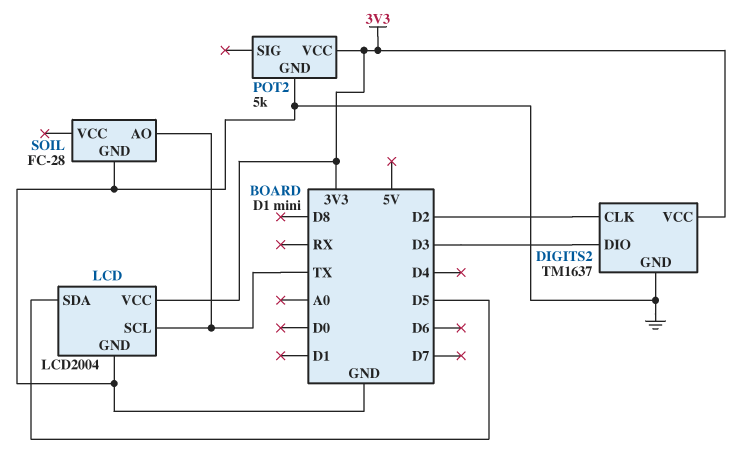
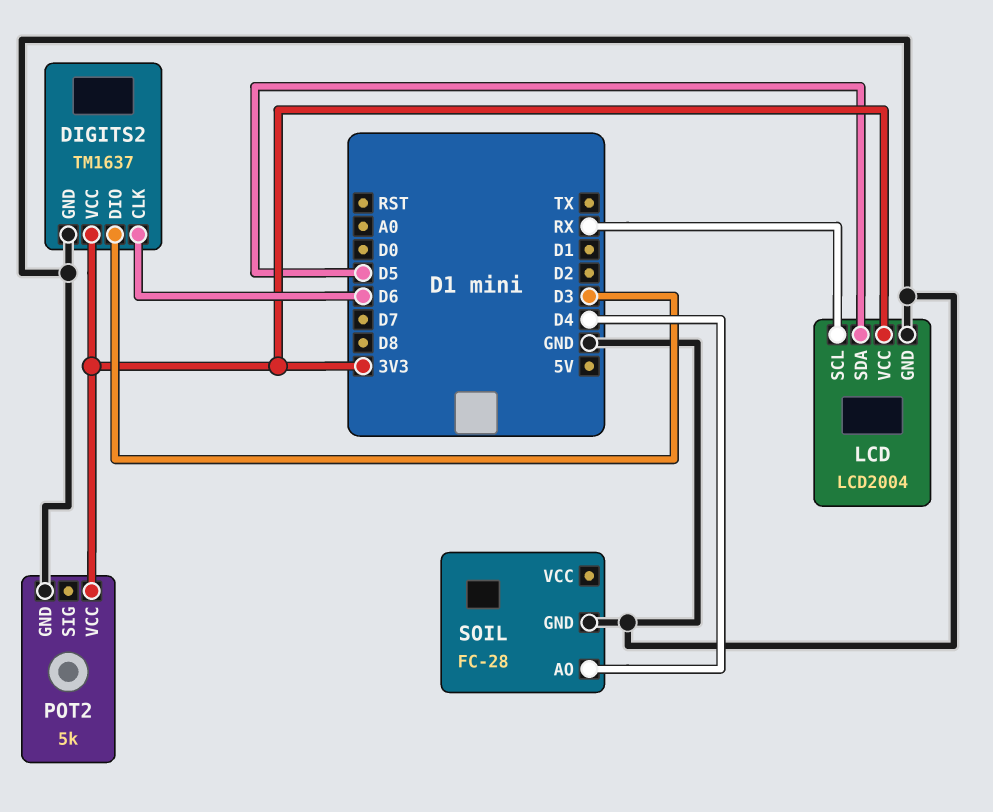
DIGITS2 pin CLK: D2 -> D6
LCD pin SCL: TX -> RX
SOIL pin AO: TX -> D4

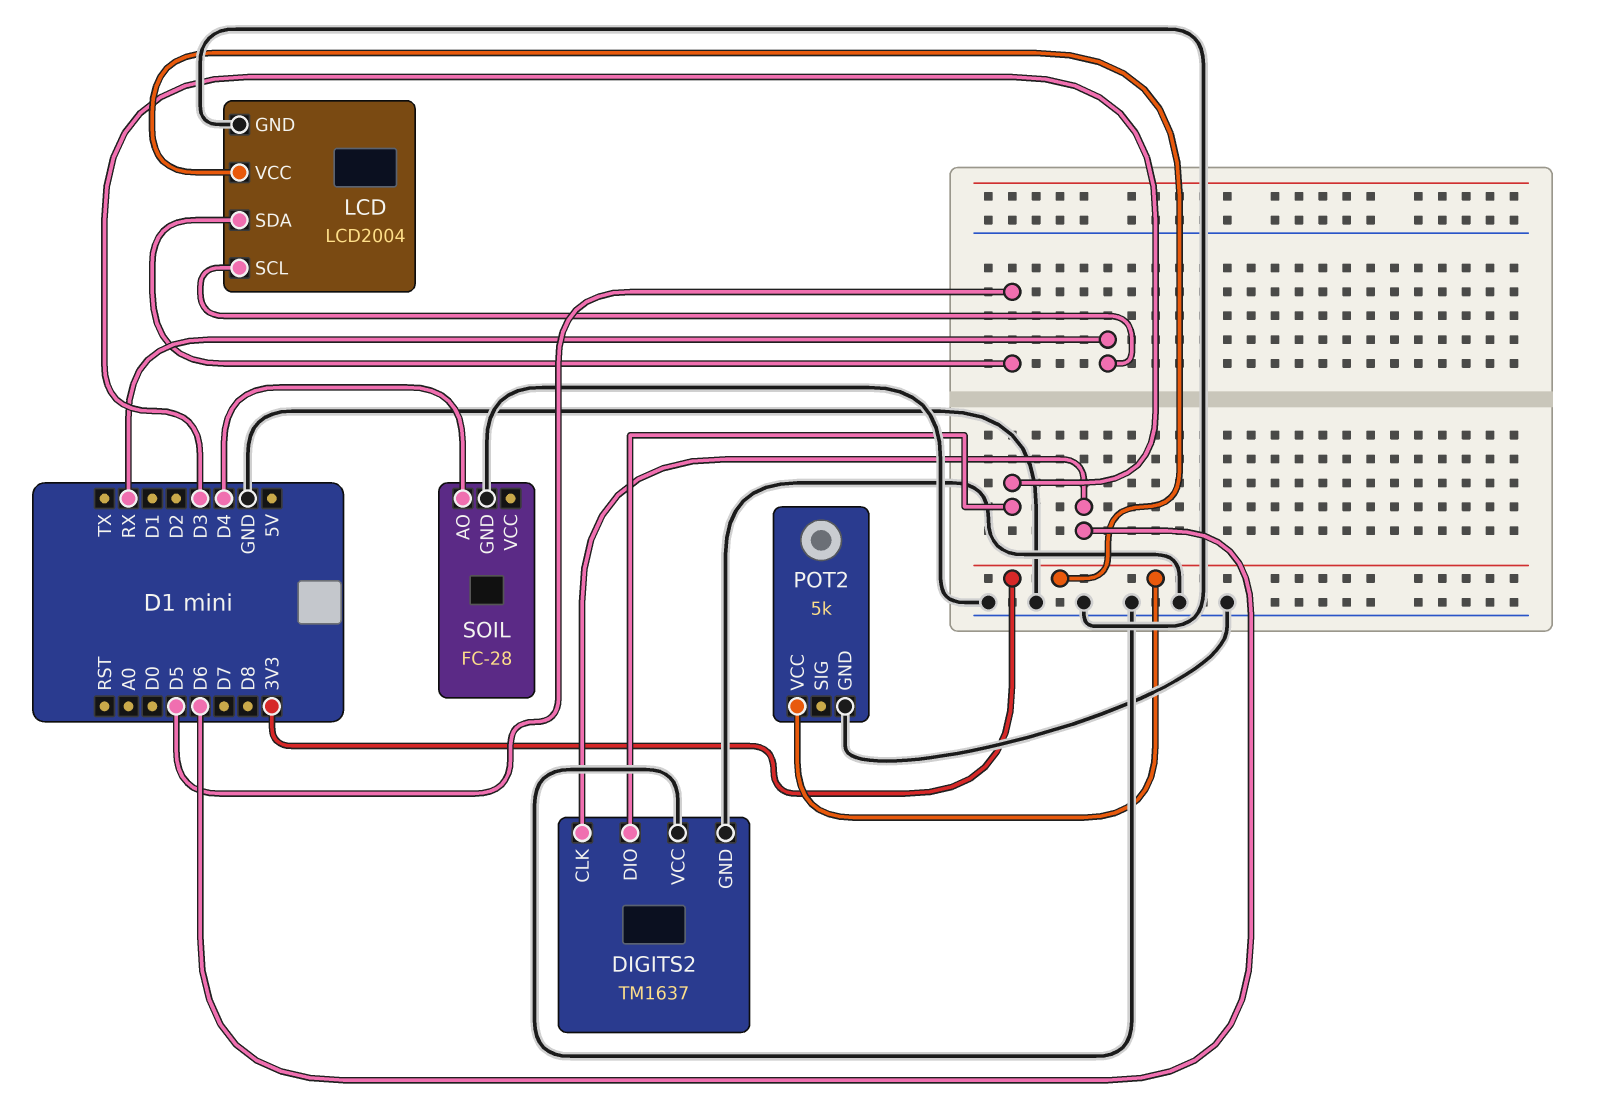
DIGITS2 pin VCC: 3V3 -> GND

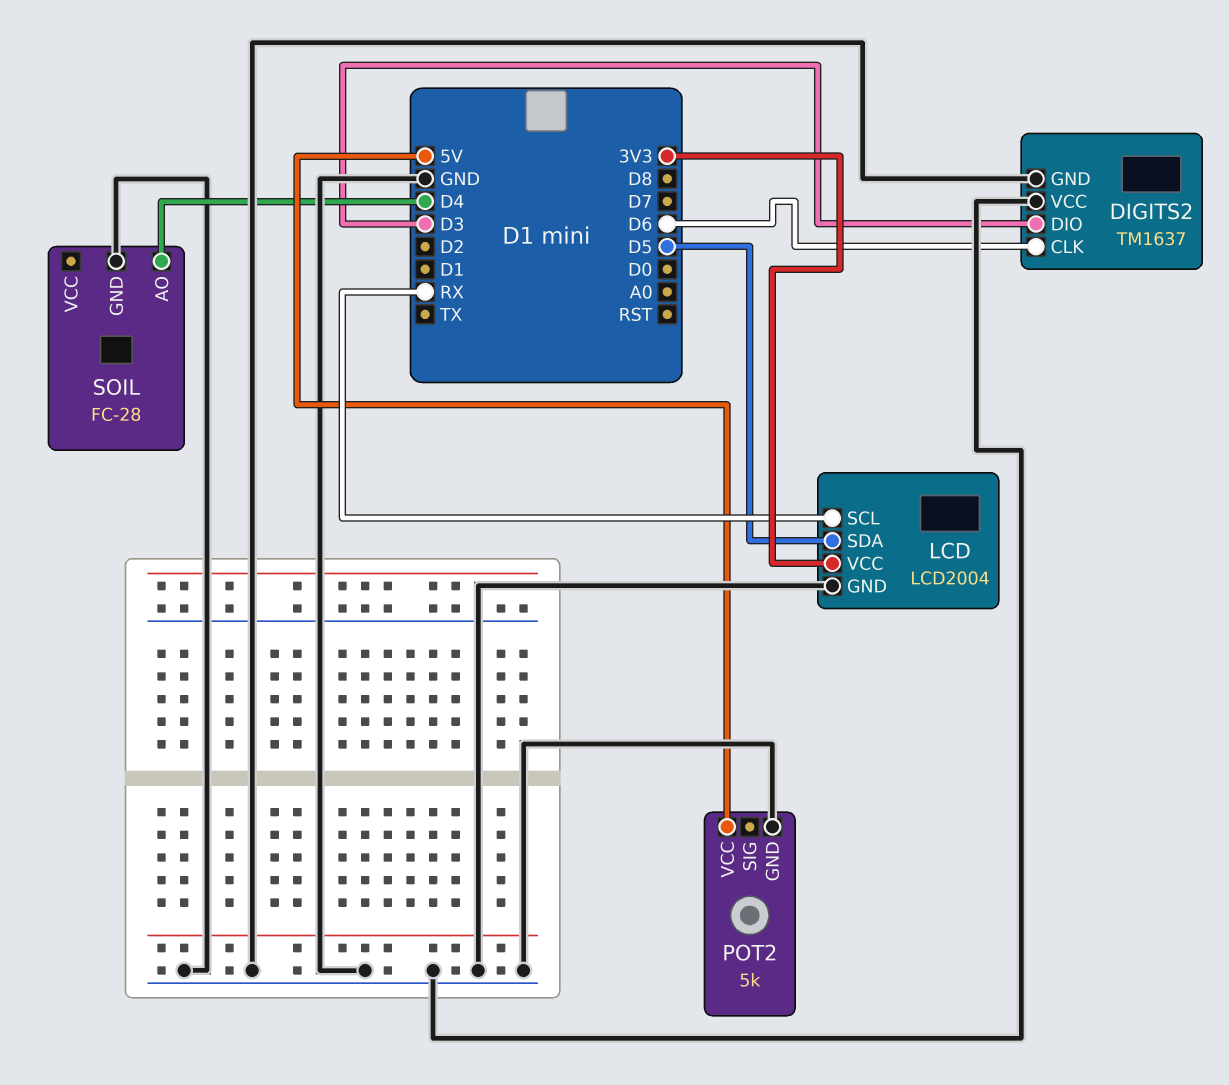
POT2 pin VCC: 3V3 -> 5V

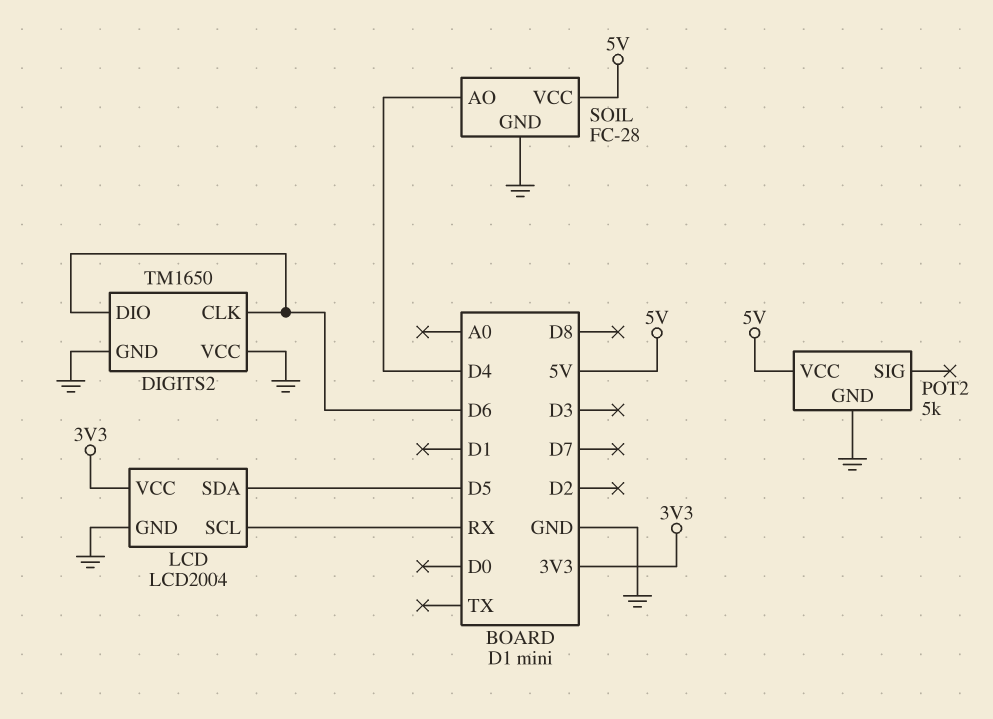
DIGITS2: TM1637 -> TM1650
DIGITS2 pin DIO: D3 -> D6
SOIL pin VCC: none -> 5V

